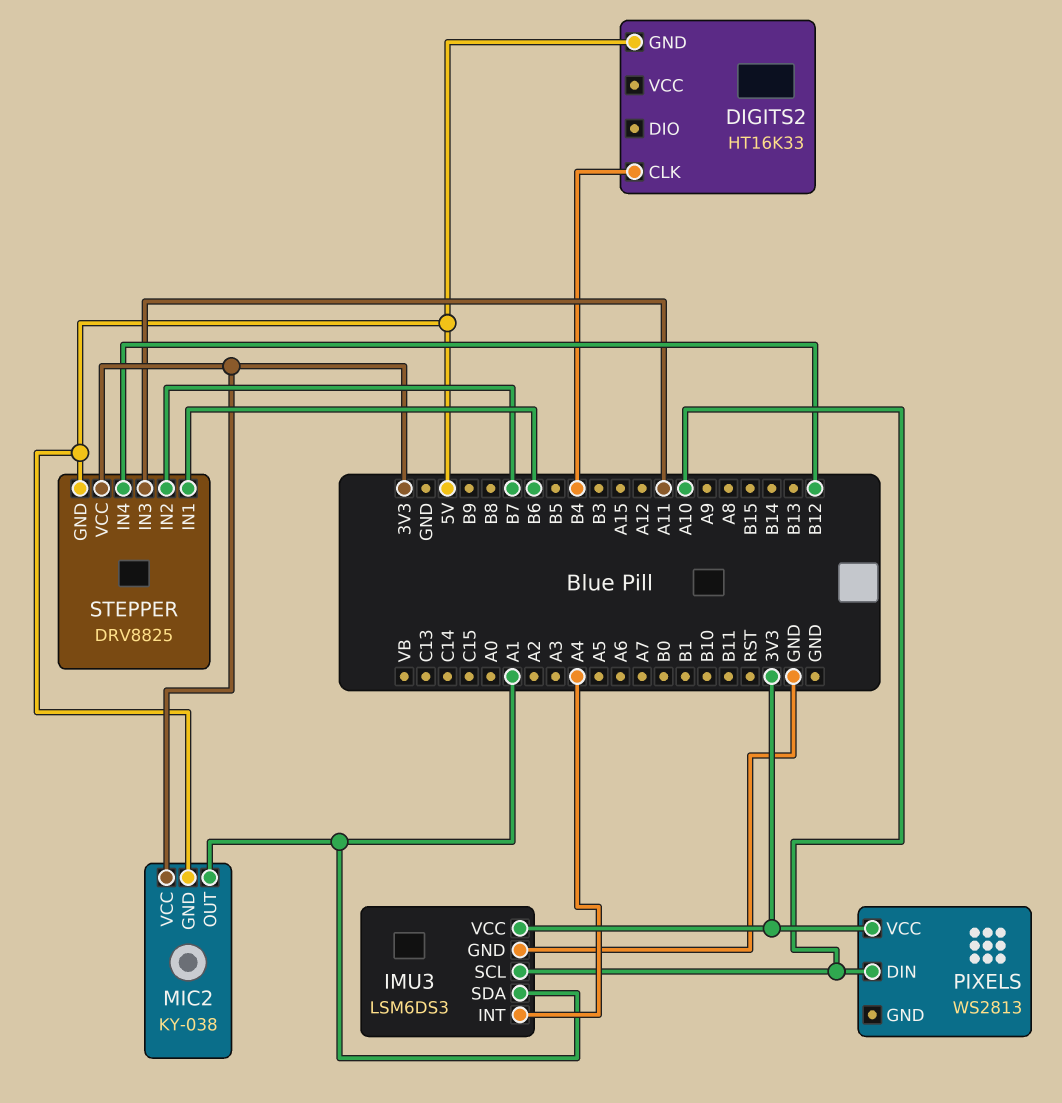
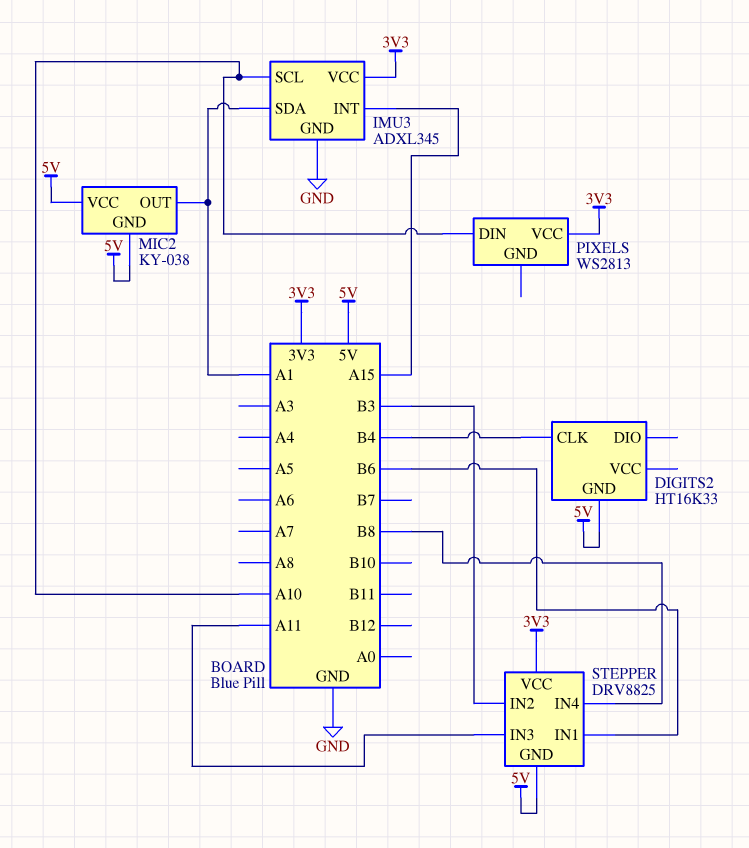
IMU3: LSM6DS3 -> ADXL345
IMU3 pin INT: A4 -> A15
MIC2 pin VCC: 3V3 -> 5V
STEPPER pin IN2: B7 -> B3
STEPPER pin IN4: B12 -> B8

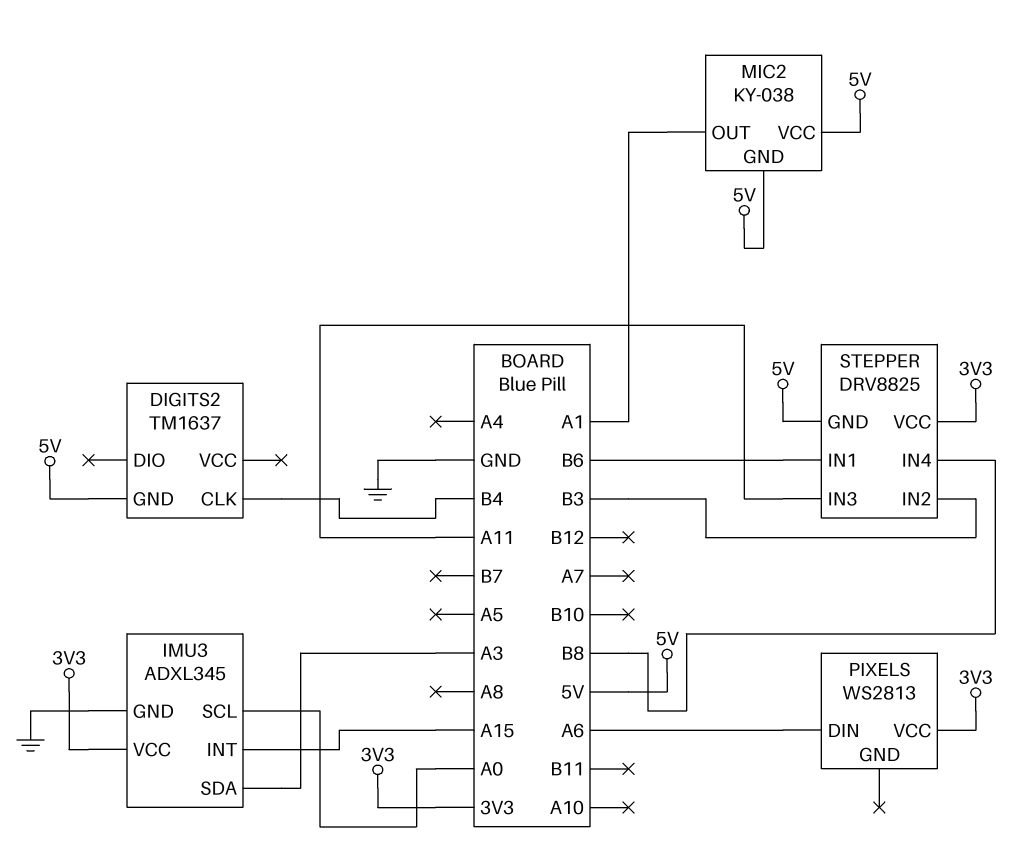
DIGITS2: HT16K33 -> TM1637
IMU3 pin SCL: A10 -> A0
IMU3 pin SDA: A1 -> A3
PIXELS pin DIN: A10 -> A6

